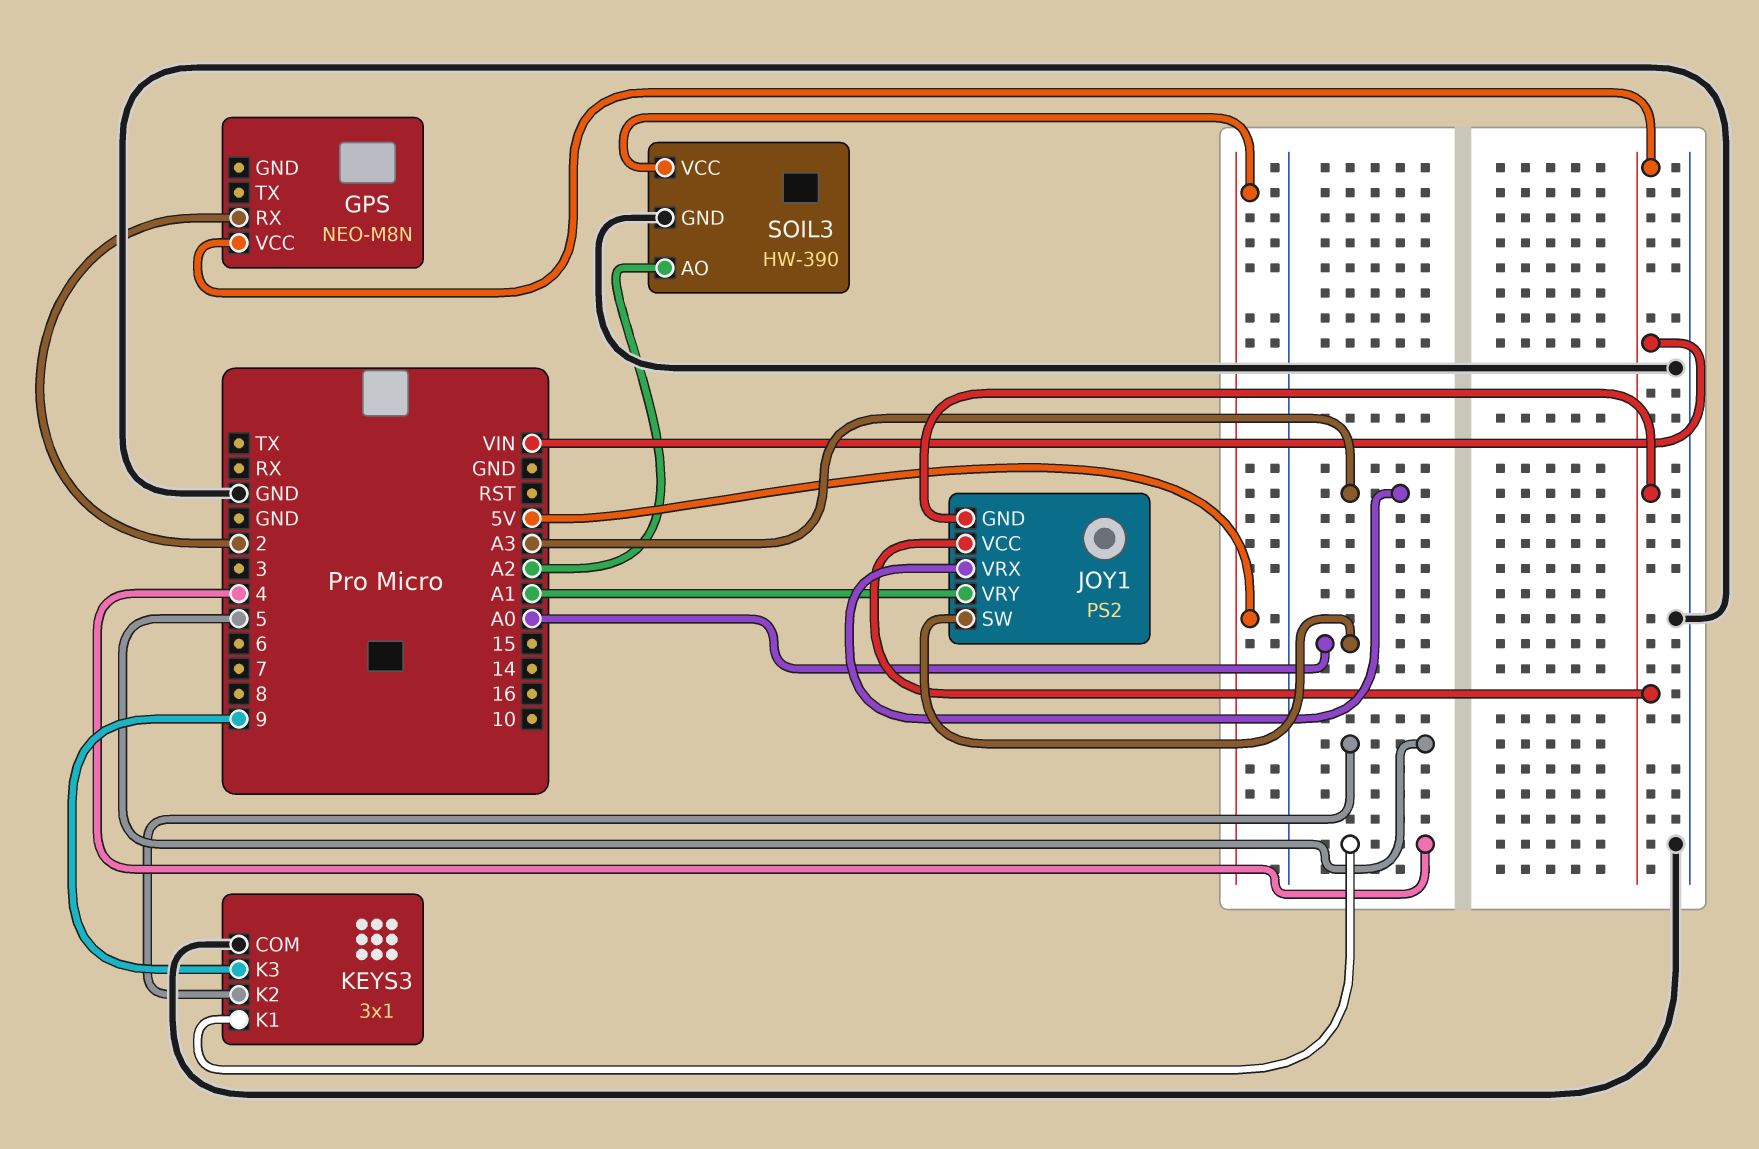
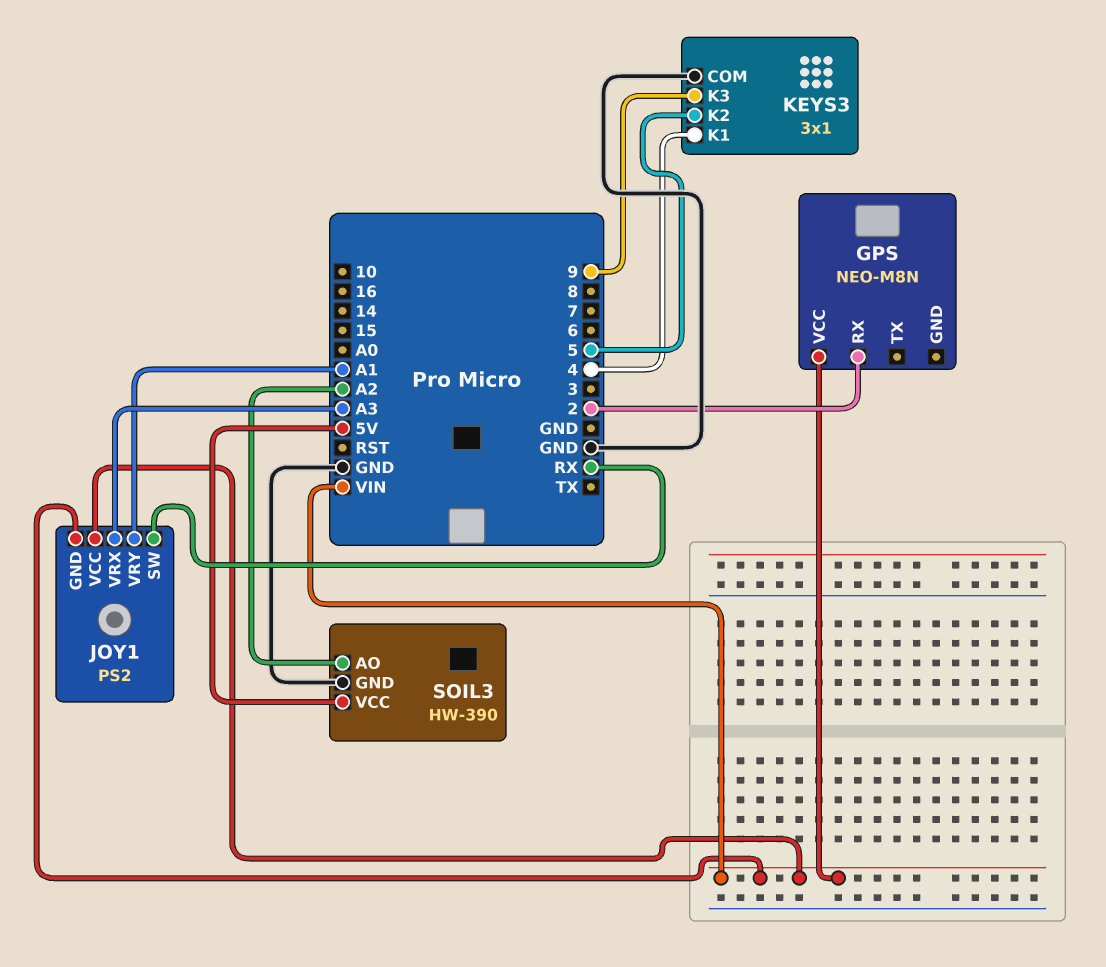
JOY1 pin SW: A0 -> RX

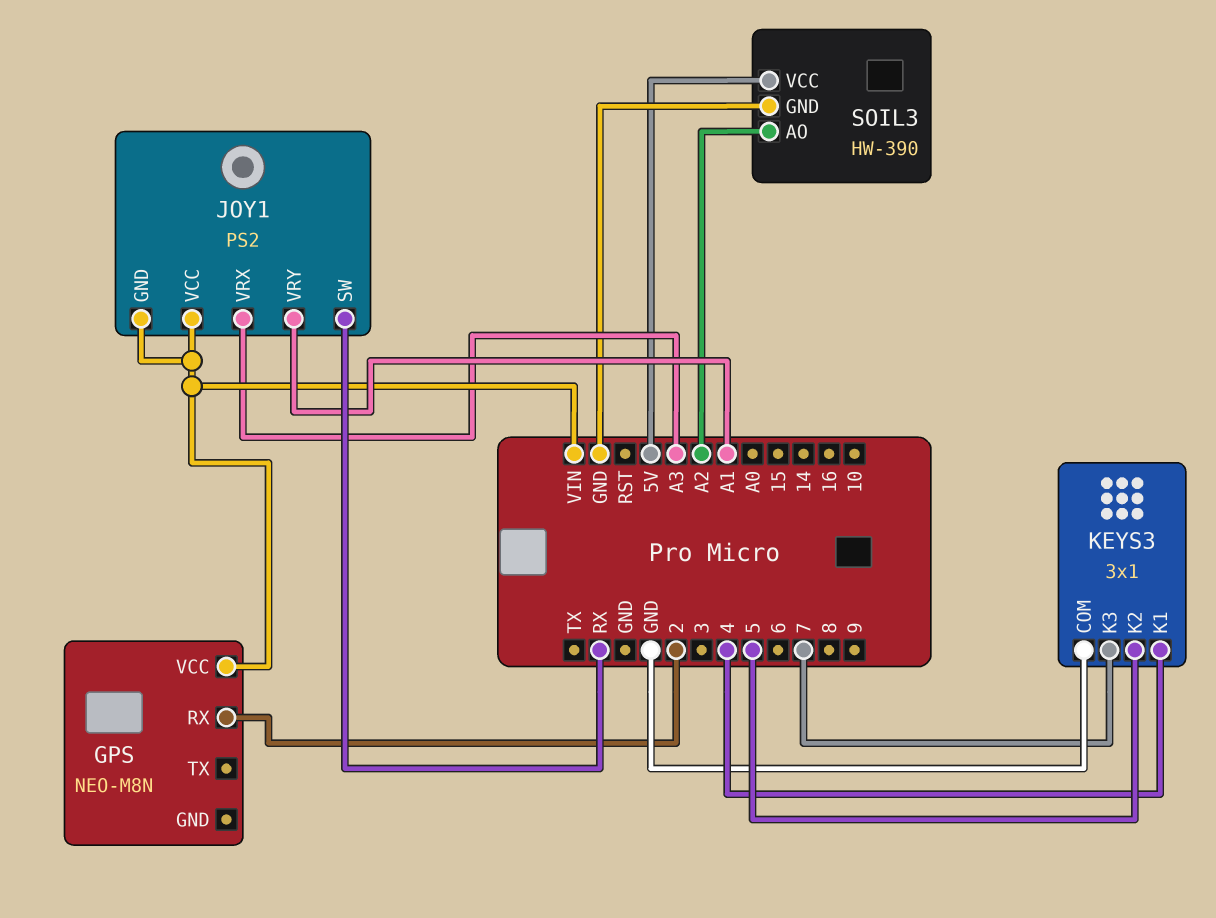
KEYS3 pin K3: 9 -> 7

